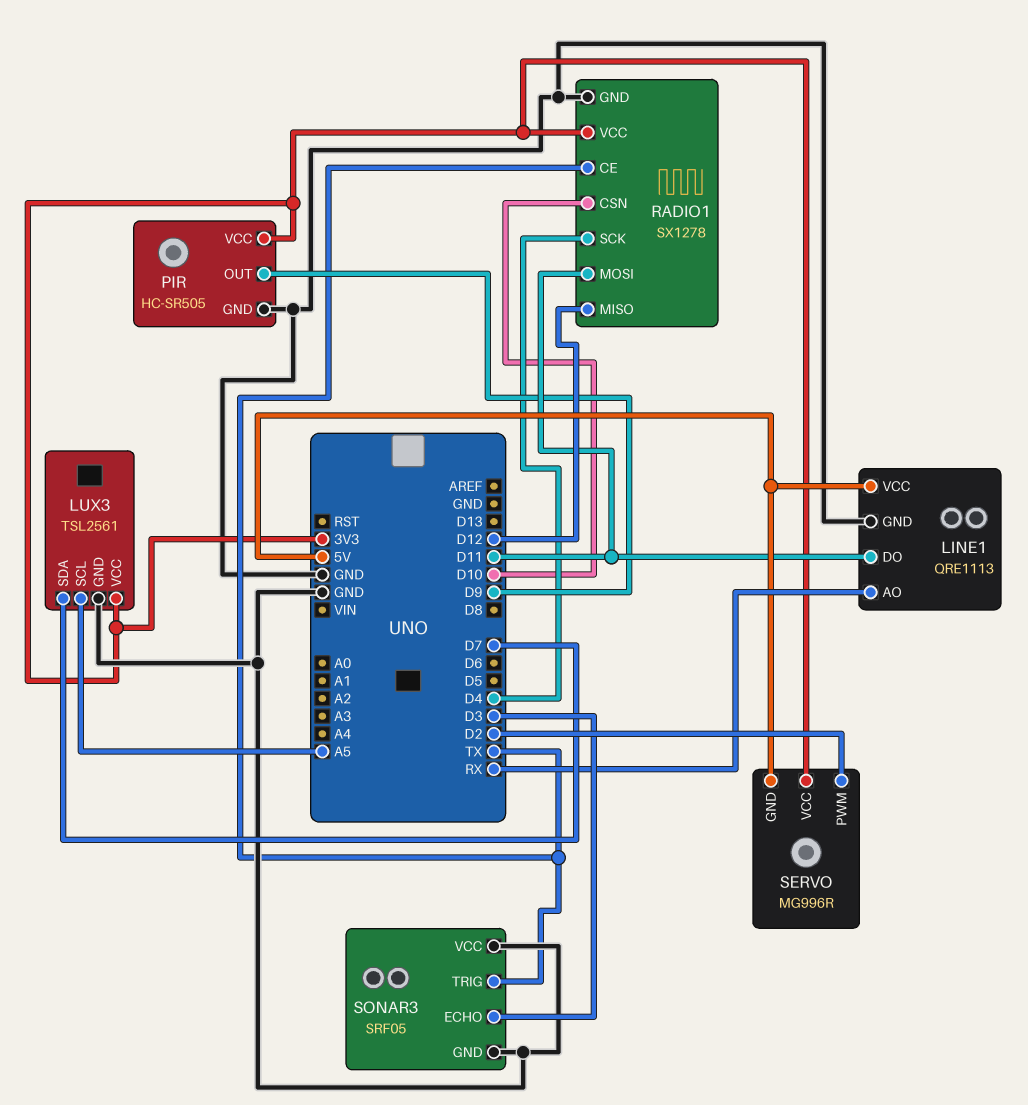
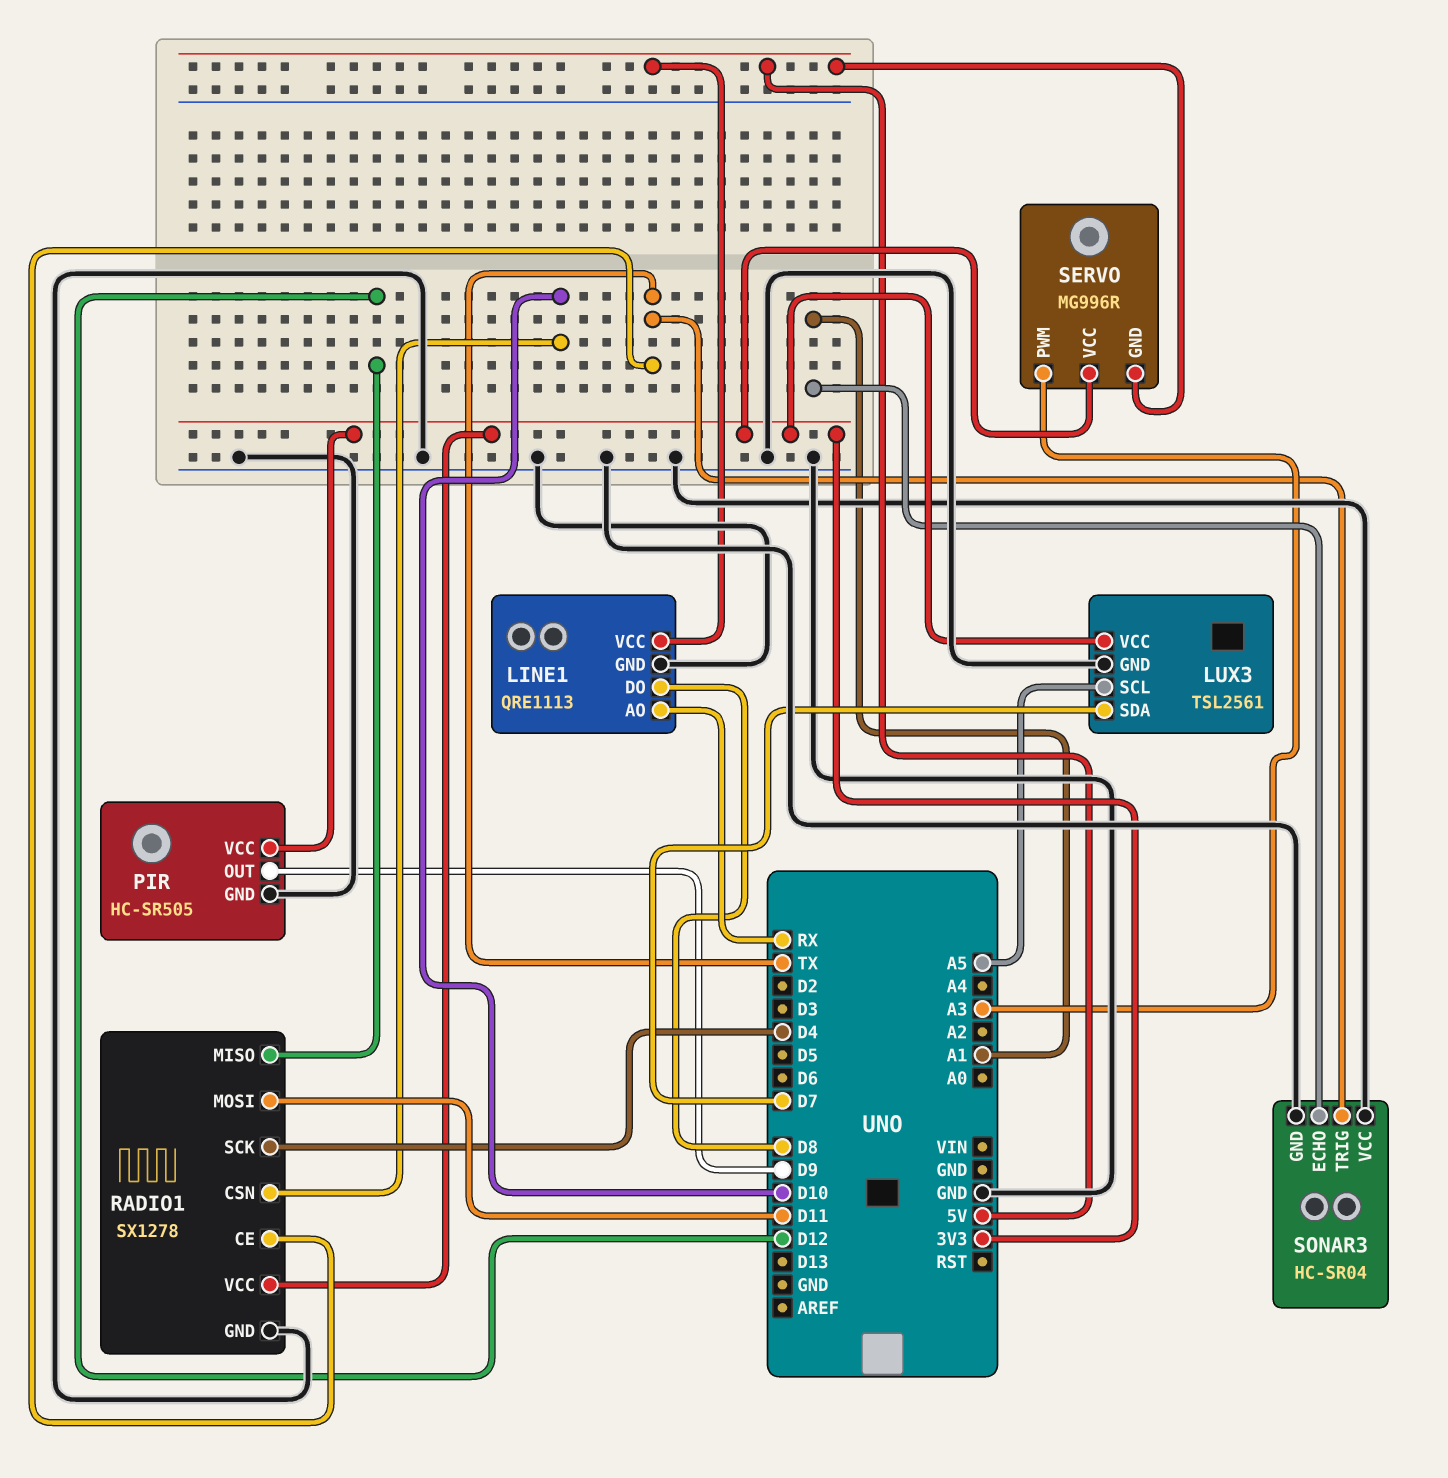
LINE1 pin DO: D11 -> D8
SERVO pin PWM: D2 -> A3
SONAR3: SRF05 -> HC-SR04
SONAR3 pin ECHO: D3 -> A1

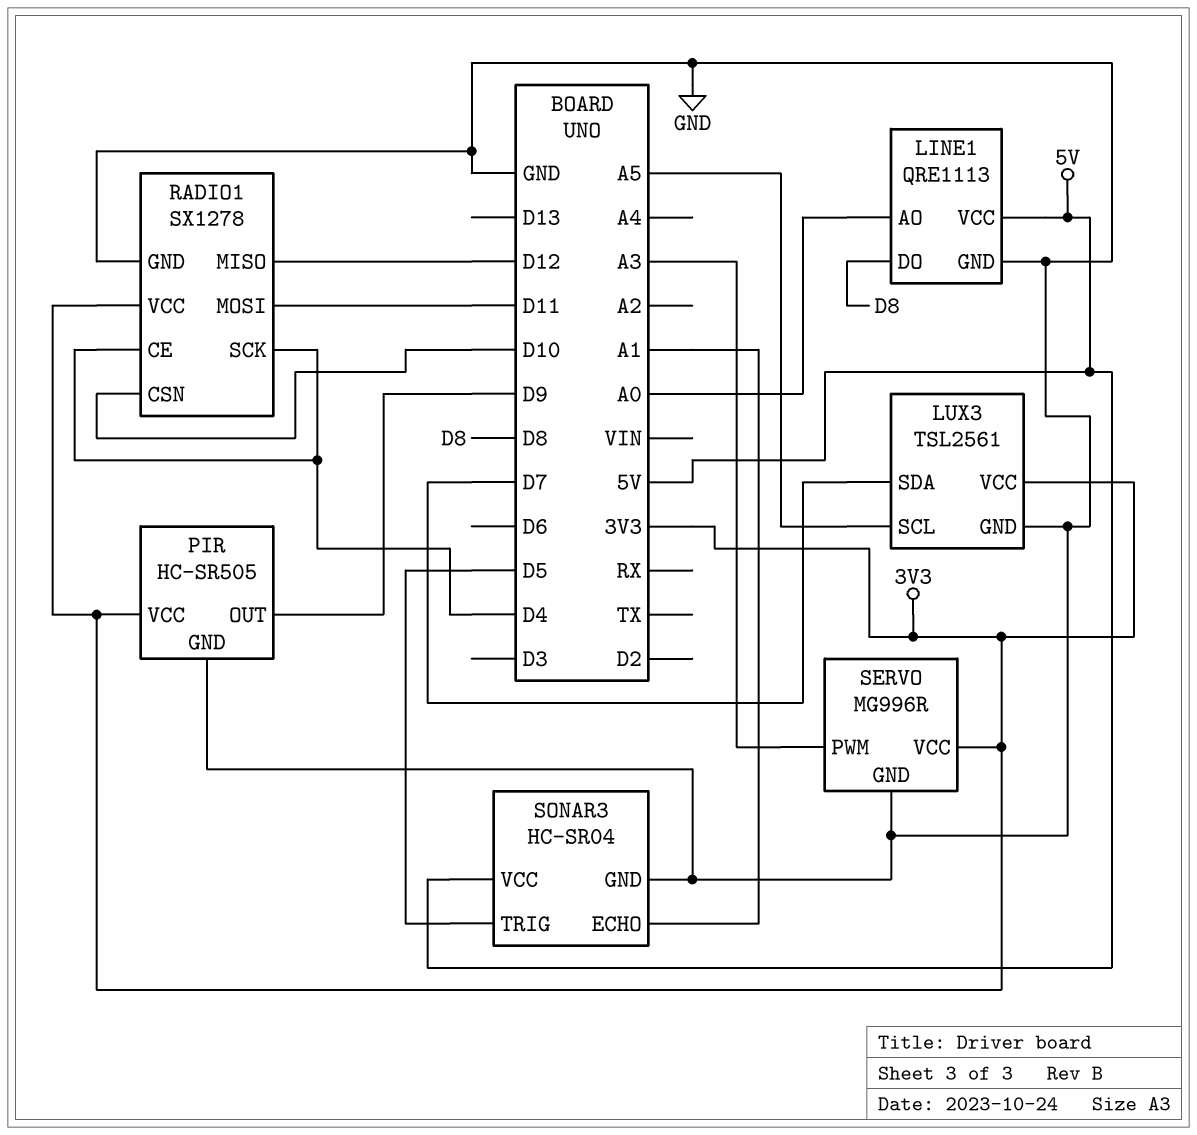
LINE1 pin AO: RX -> A0
RADIO1 pin CE: TX -> D4
SERVO pin GND: 5V -> GND
SONAR3 pin TRIG: TX -> D5
SONAR3 pin VCC: GND -> 5V

